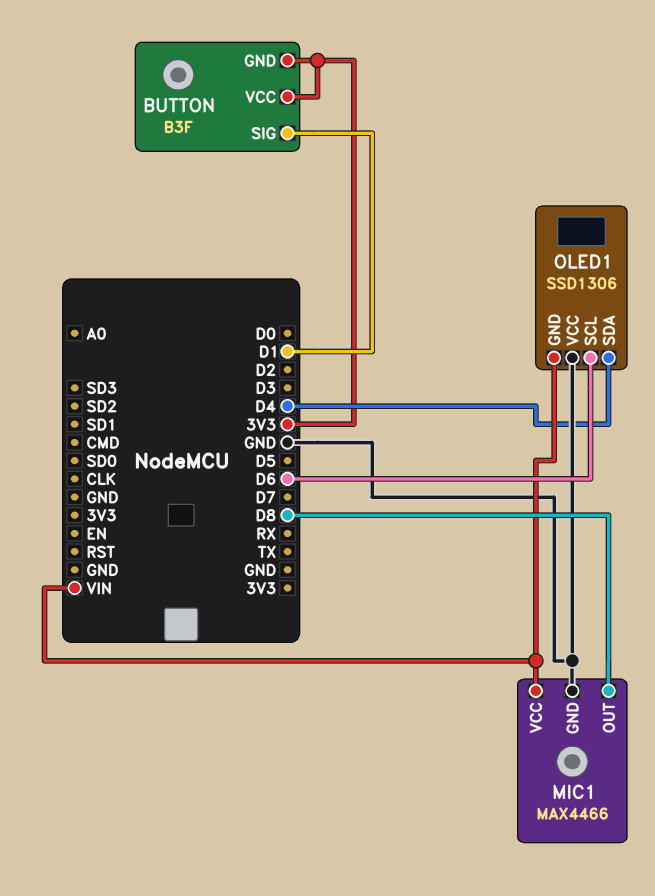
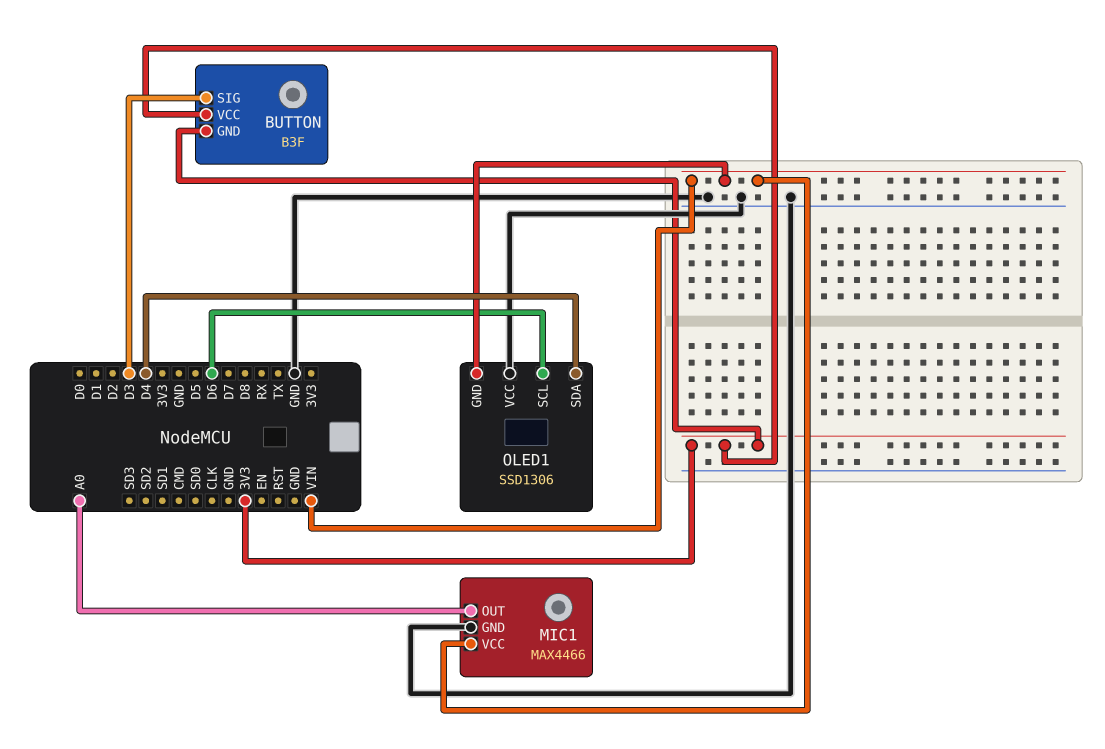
BUTTON pin SIG: D1 -> D3
MIC1 pin OUT: D8 -> A0

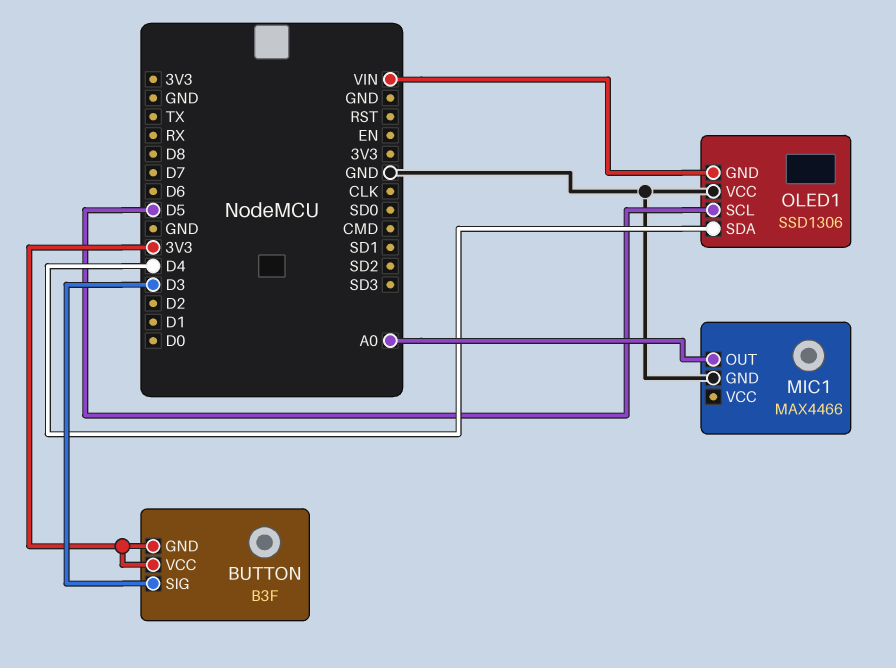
MIC1 pin VCC: VIN -> none
OLED1 pin SCL: D6 -> D5

